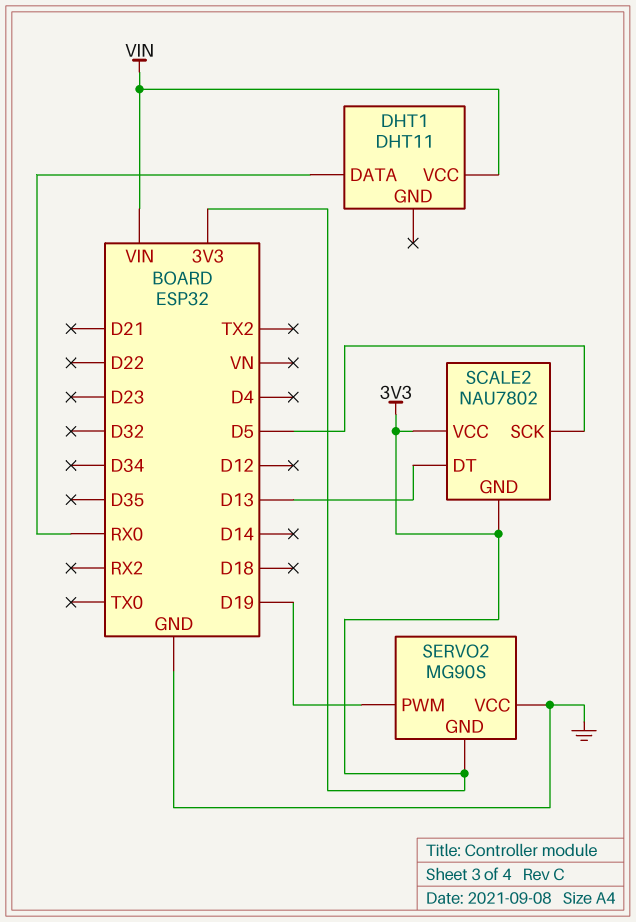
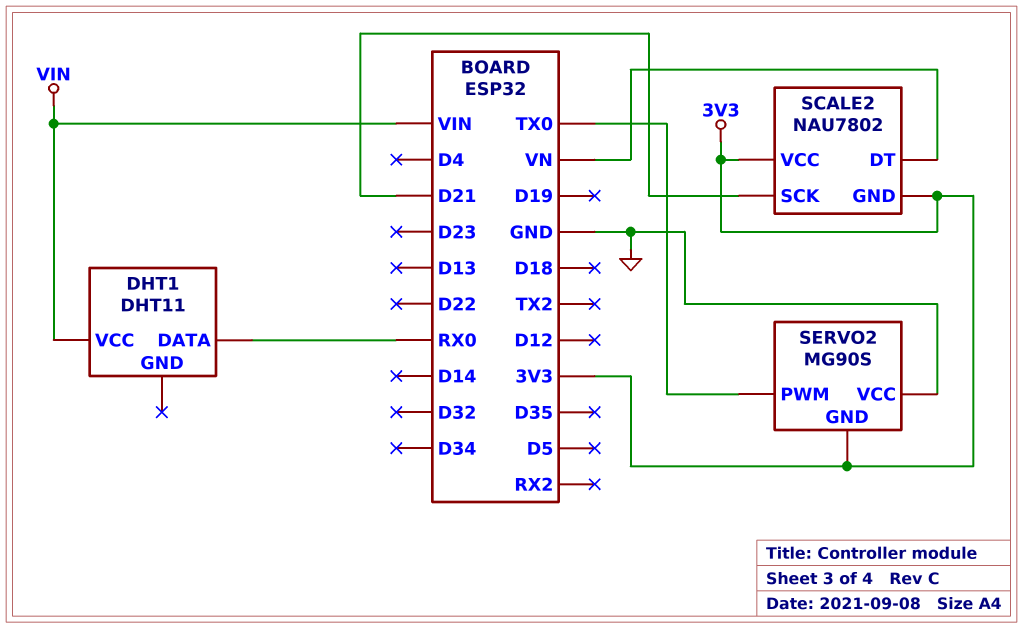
SCALE2 pin DT: D13 -> VN
SCALE2 pin SCK: D5 -> D21
SERVO2 pin PWM: D19 -> TX0

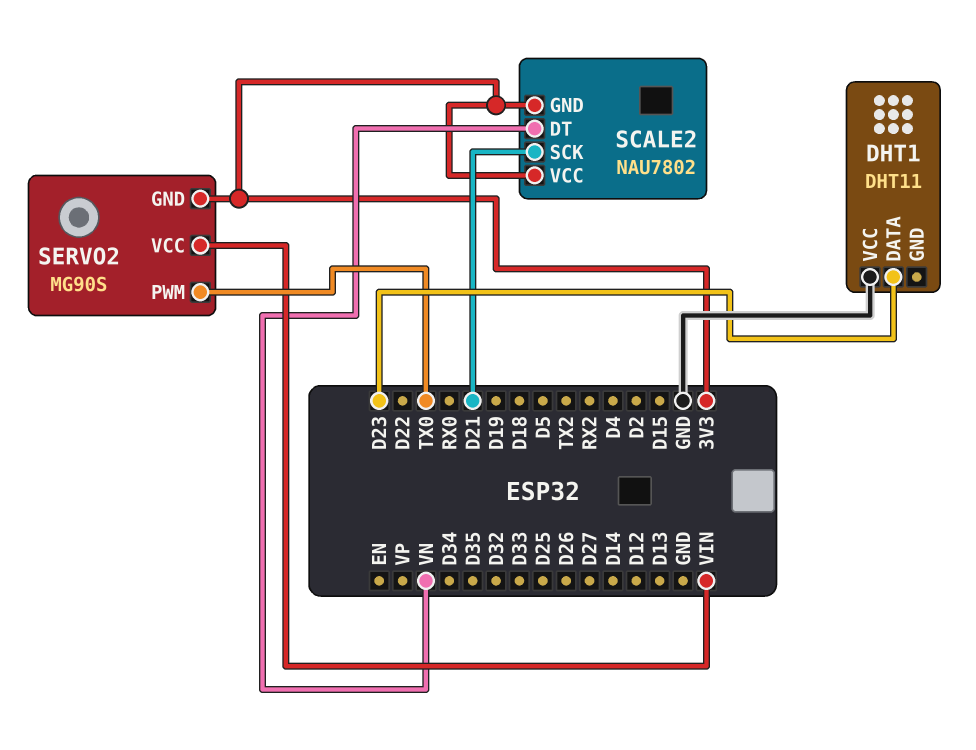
DHT1 pin DATA: RX0 -> D23
DHT1 pin VCC: VIN -> GND
SERVO2 pin VCC: GND -> VIN

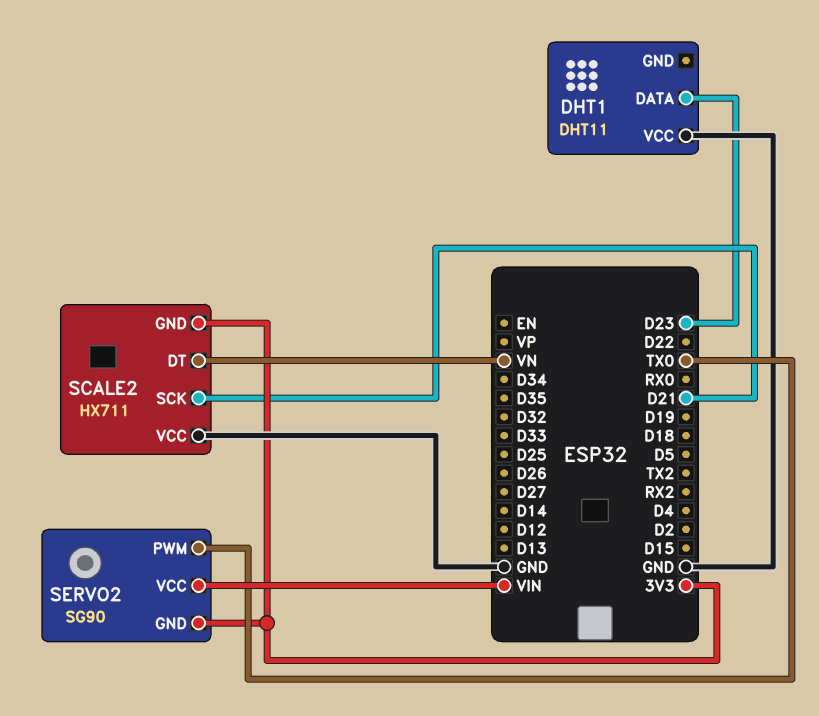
SCALE2: NAU7802 -> HX711
SCALE2 pin VCC: 3V3 -> GND
SERVO2: MG90S -> SG90

